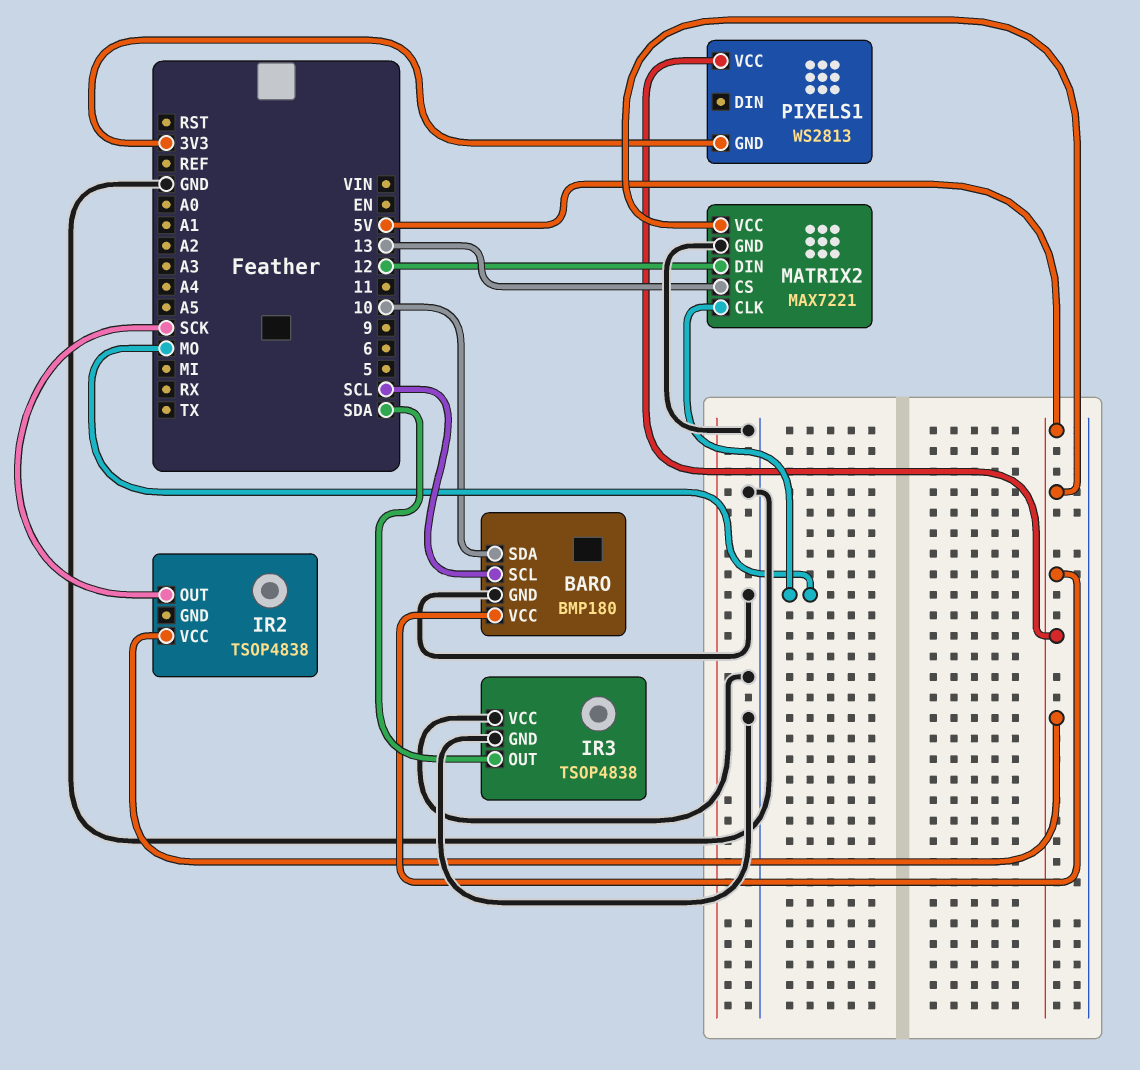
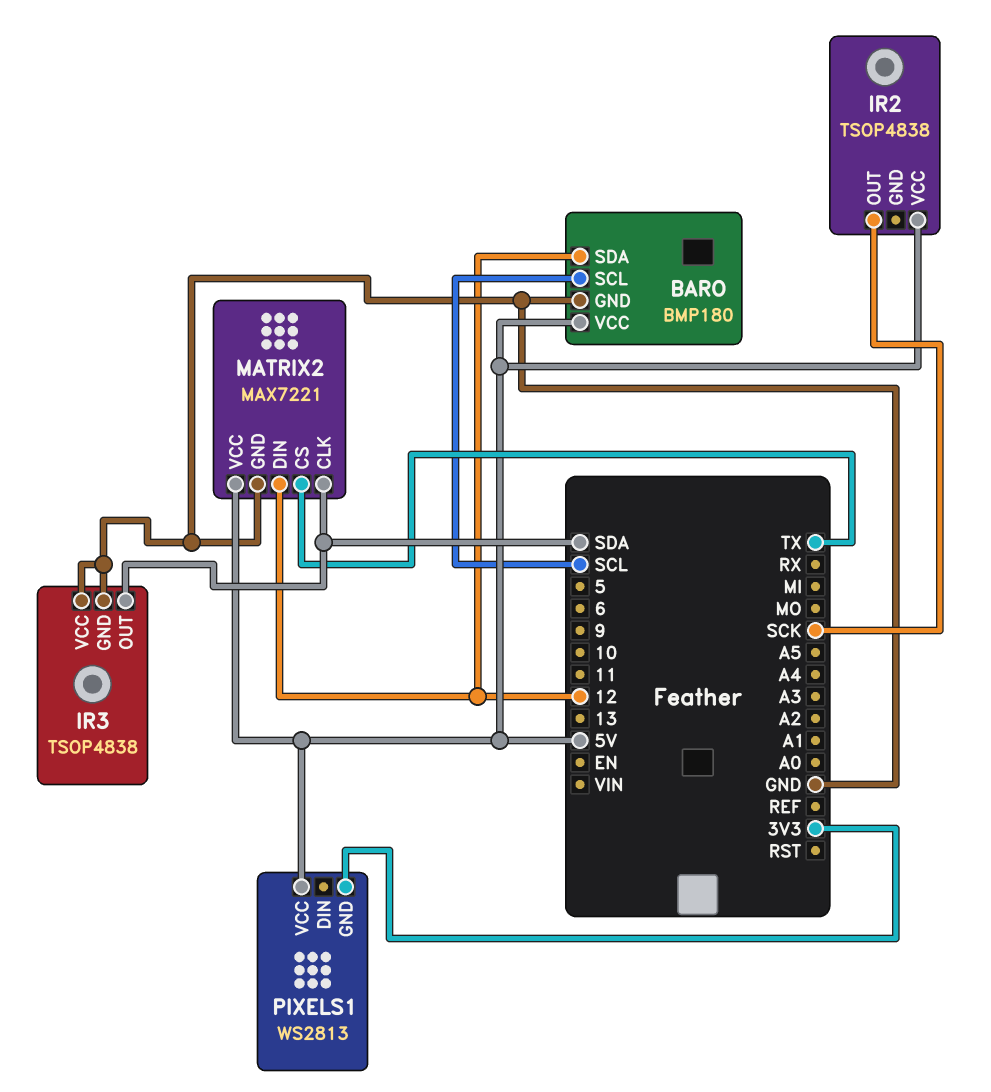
BARO pin SDA: 10 -> 12
MATRIX2 pin CLK: MO -> SDA
MATRIX2 pin CS: 13 -> TX

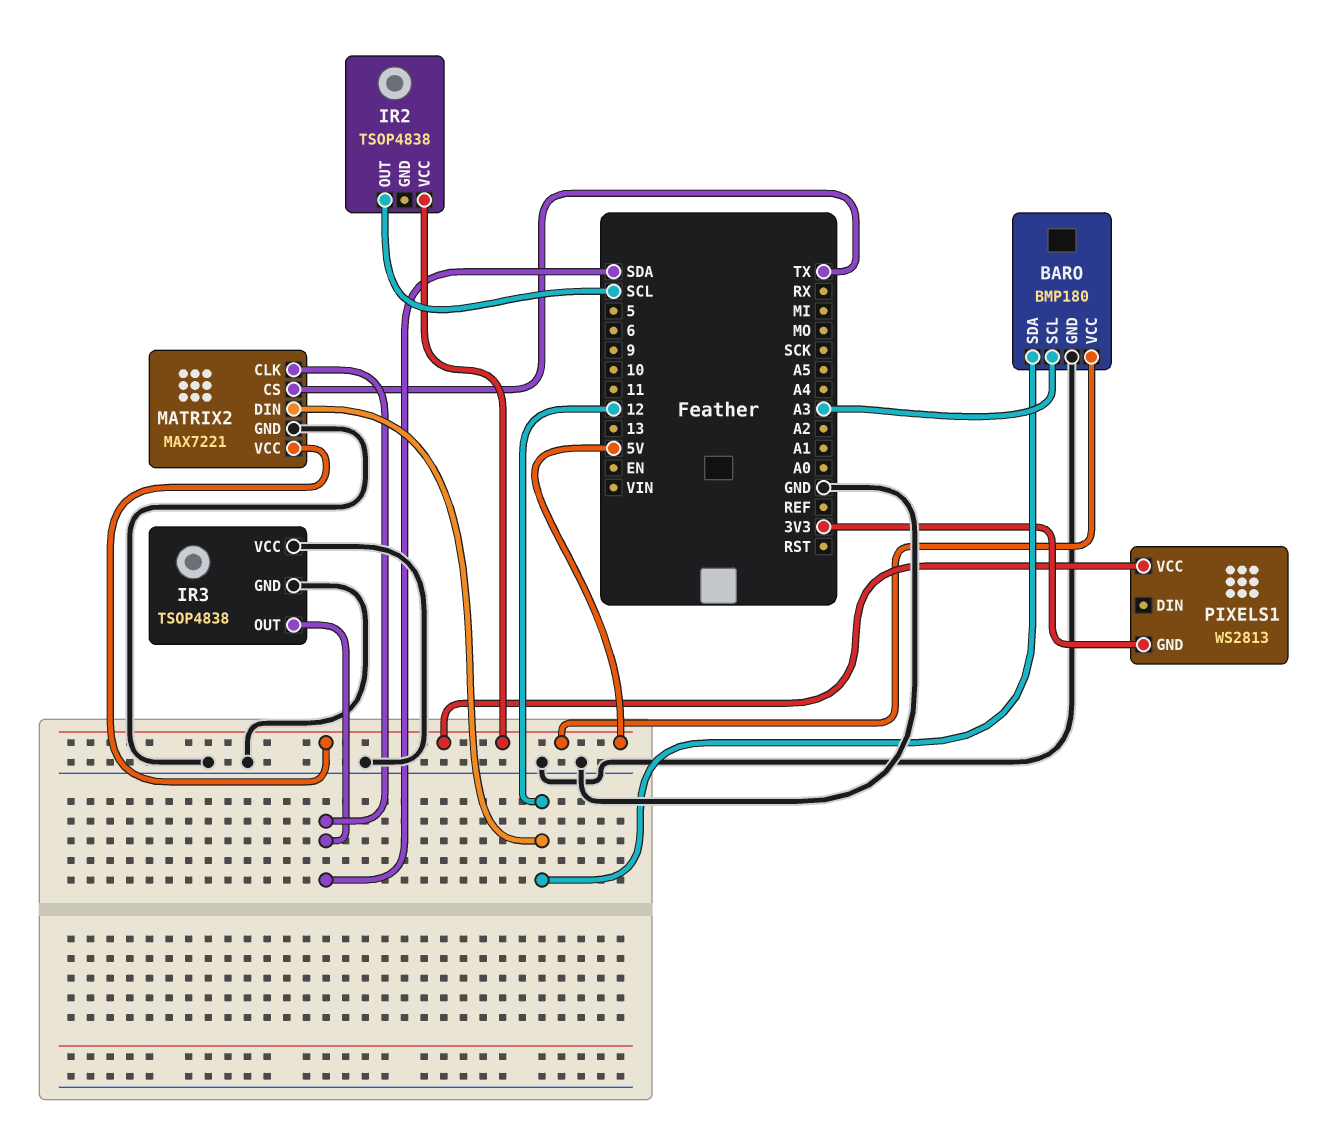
BARO pin SCL: SCL -> A3
IR2 pin OUT: SCK -> SCL

